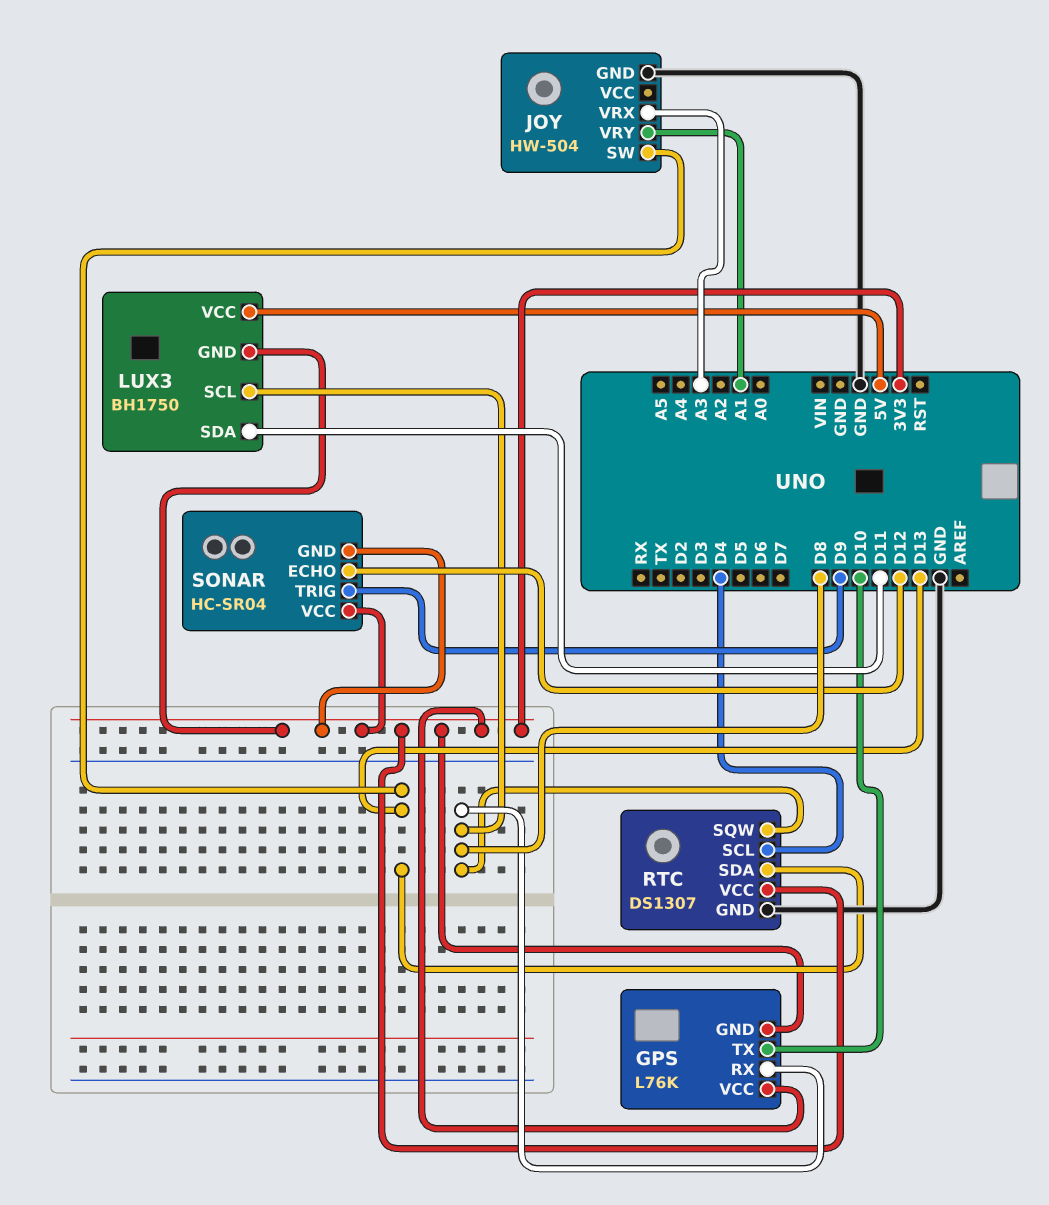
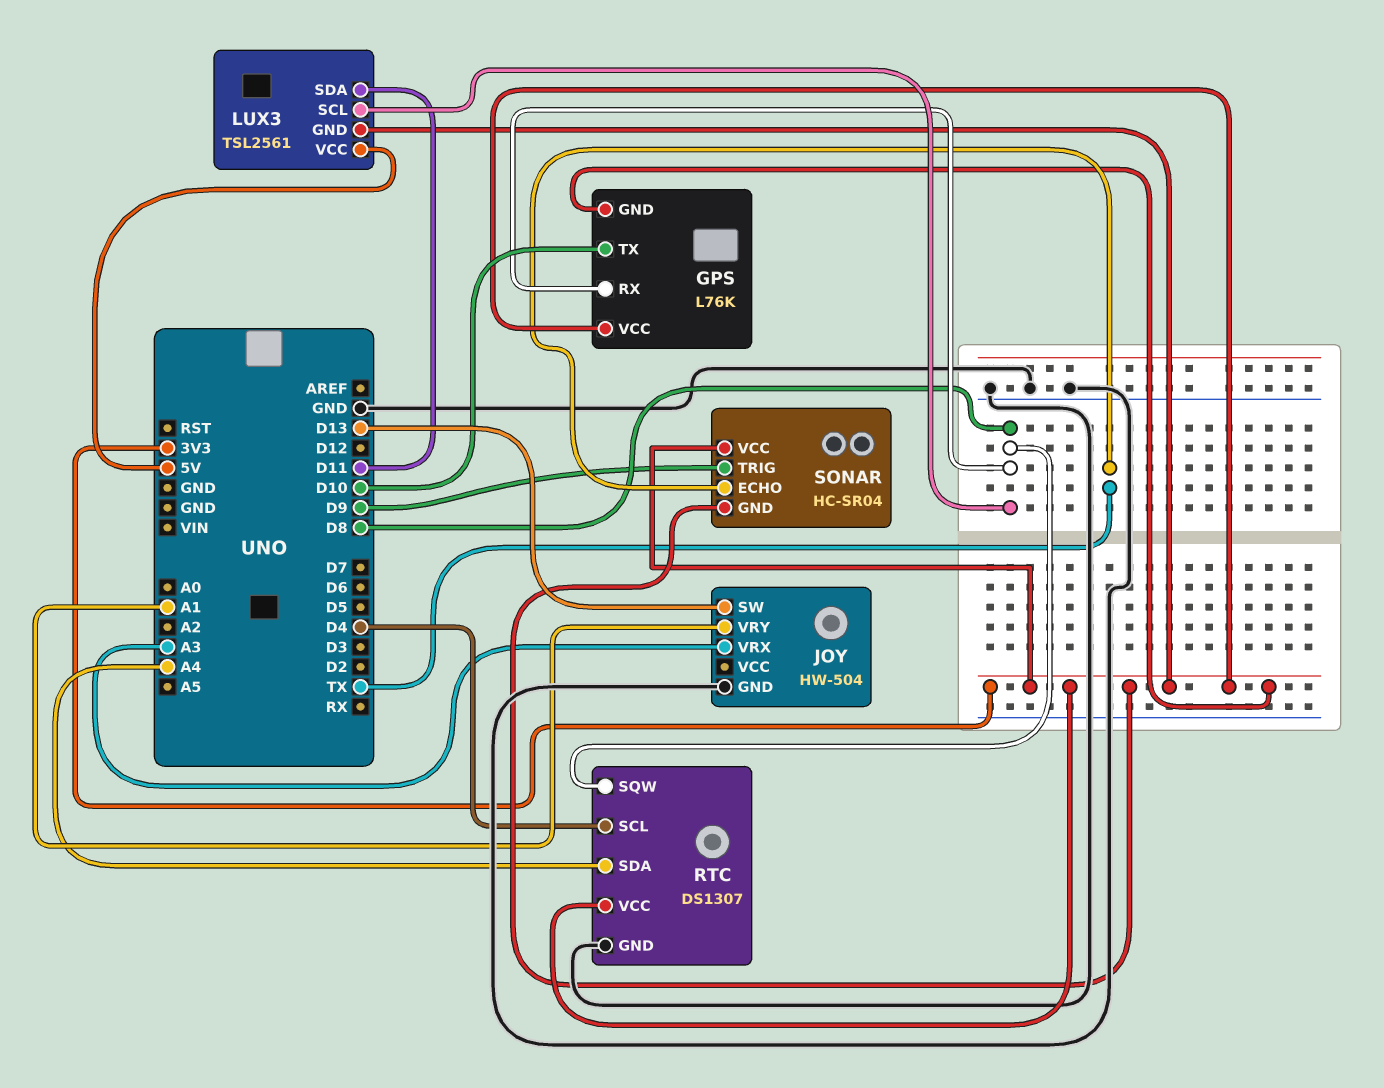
LUX3: BH1750 -> TSL2561
RTC pin SDA: D13 -> A4
SONAR pin ECHO: D12 -> TX

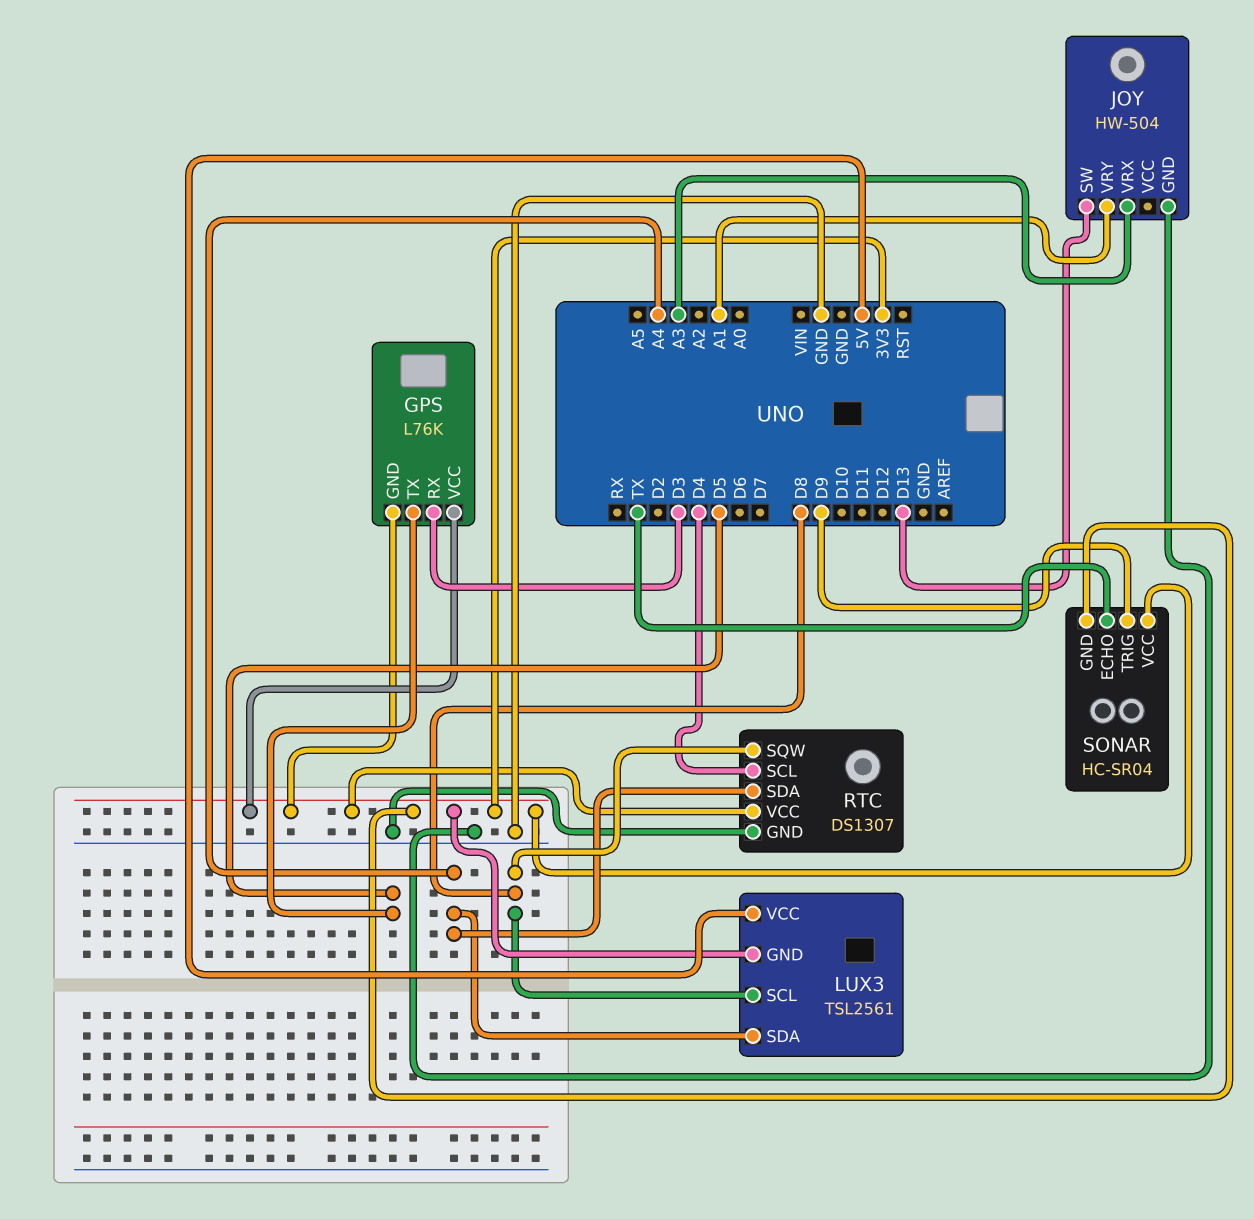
GPS pin RX: D8 -> D3
GPS pin TX: D10 -> D5
LUX3 pin SDA: D11 -> A4

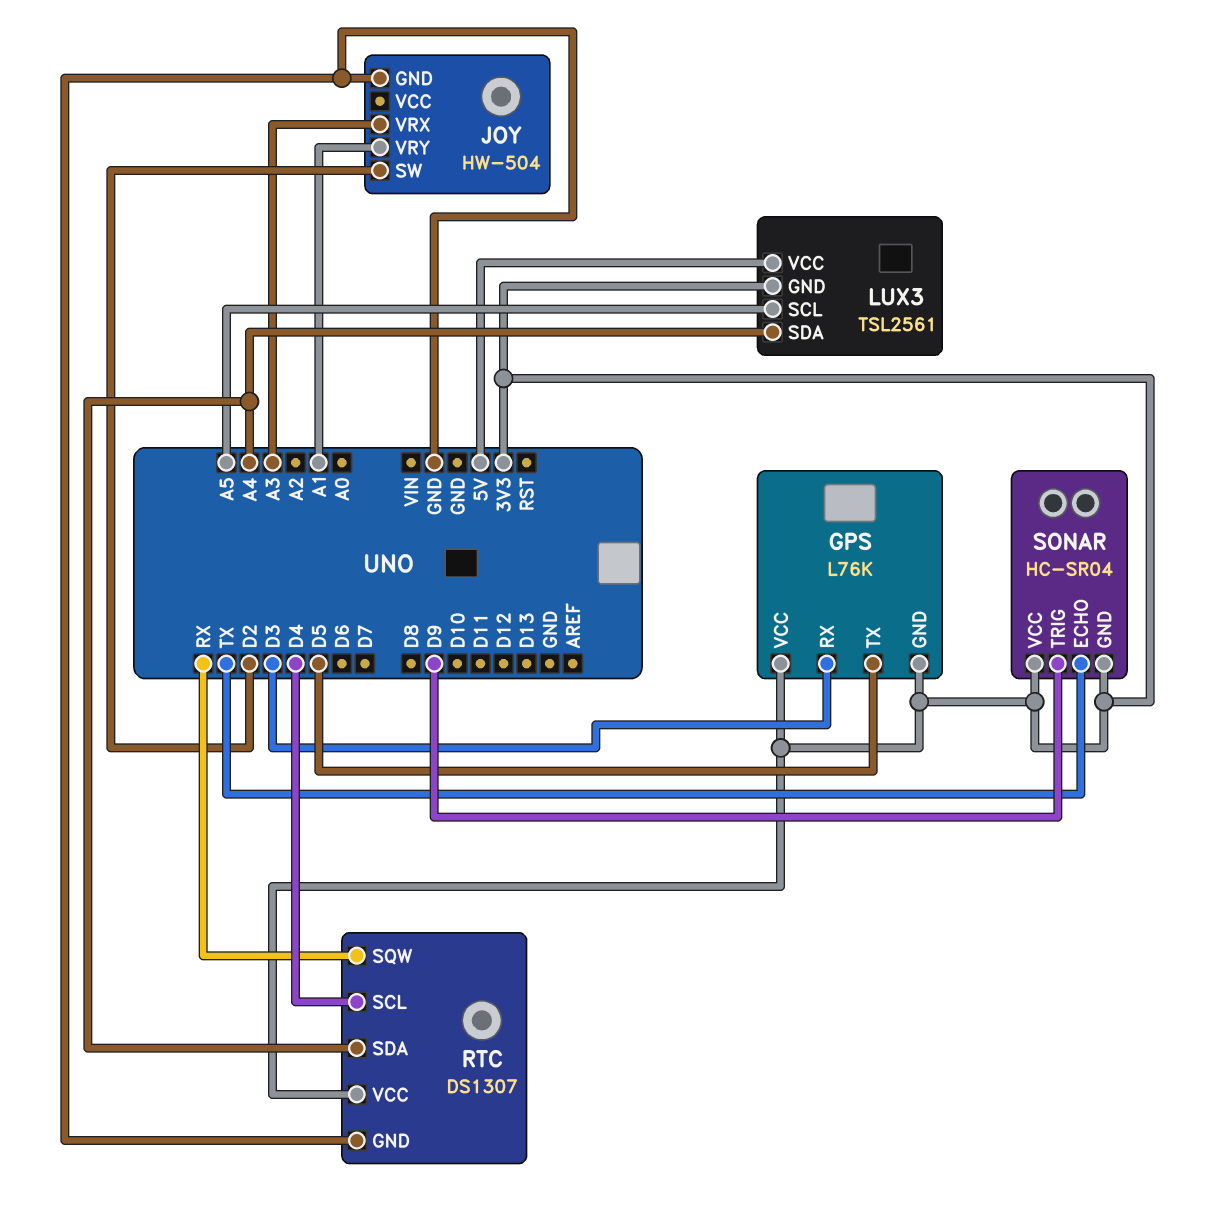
JOY pin SW: D13 -> D2
LUX3 pin SCL: D8 -> A5
RTC pin SQW: D8 -> RX

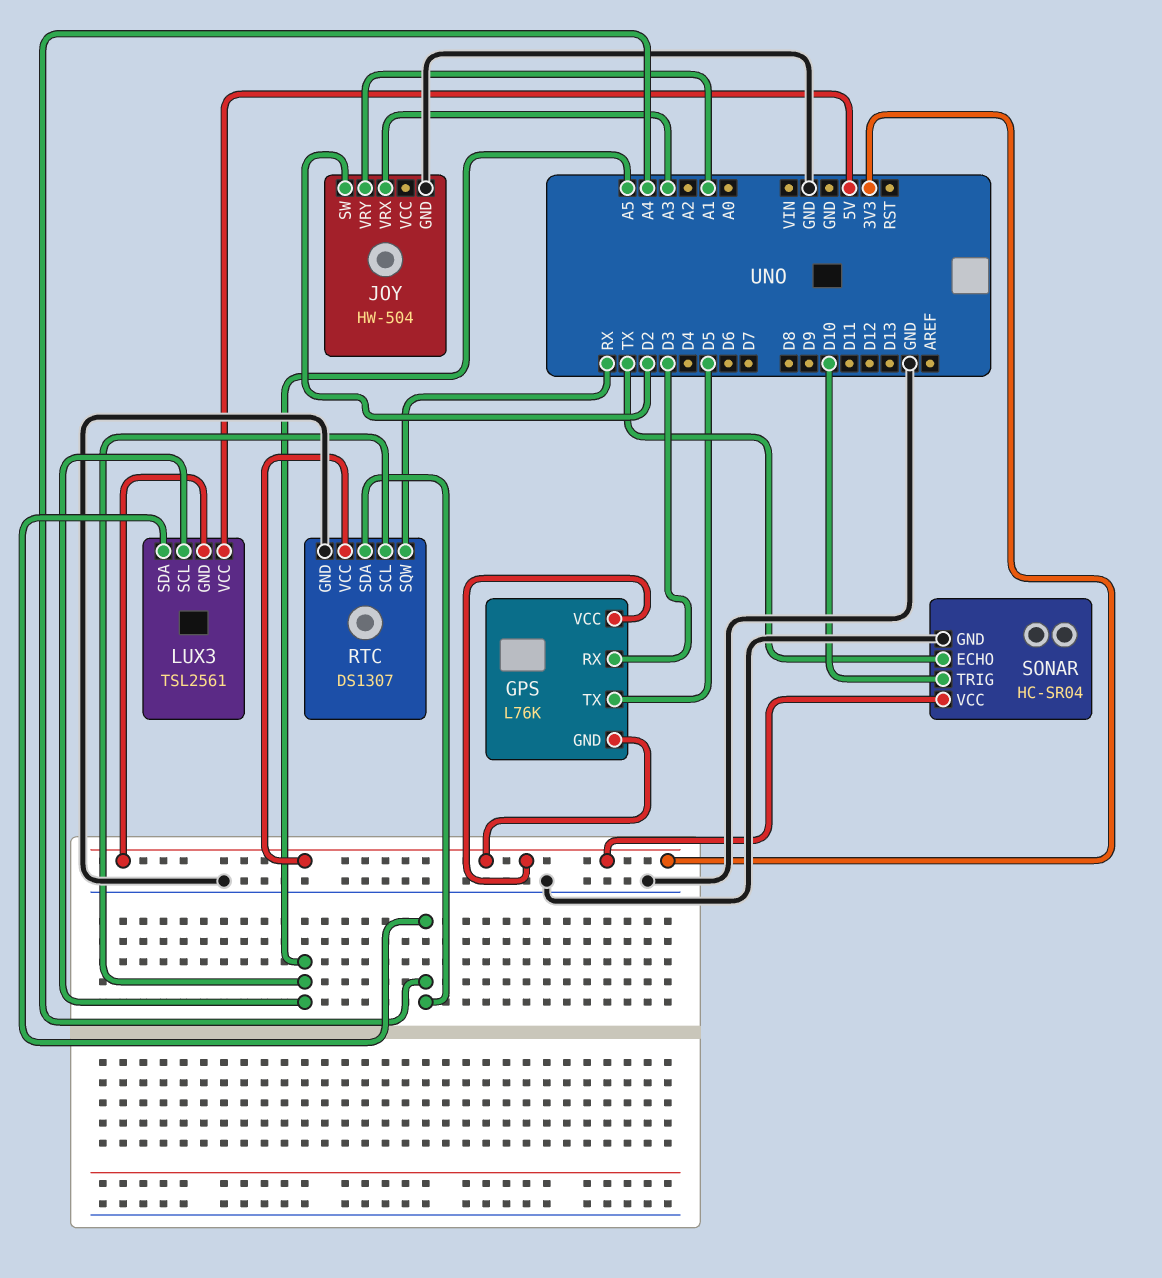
RTC pin SCL: D4 -> A5
SONAR pin GND: 3V3 -> GND
SONAR pin TRIG: D9 -> D10

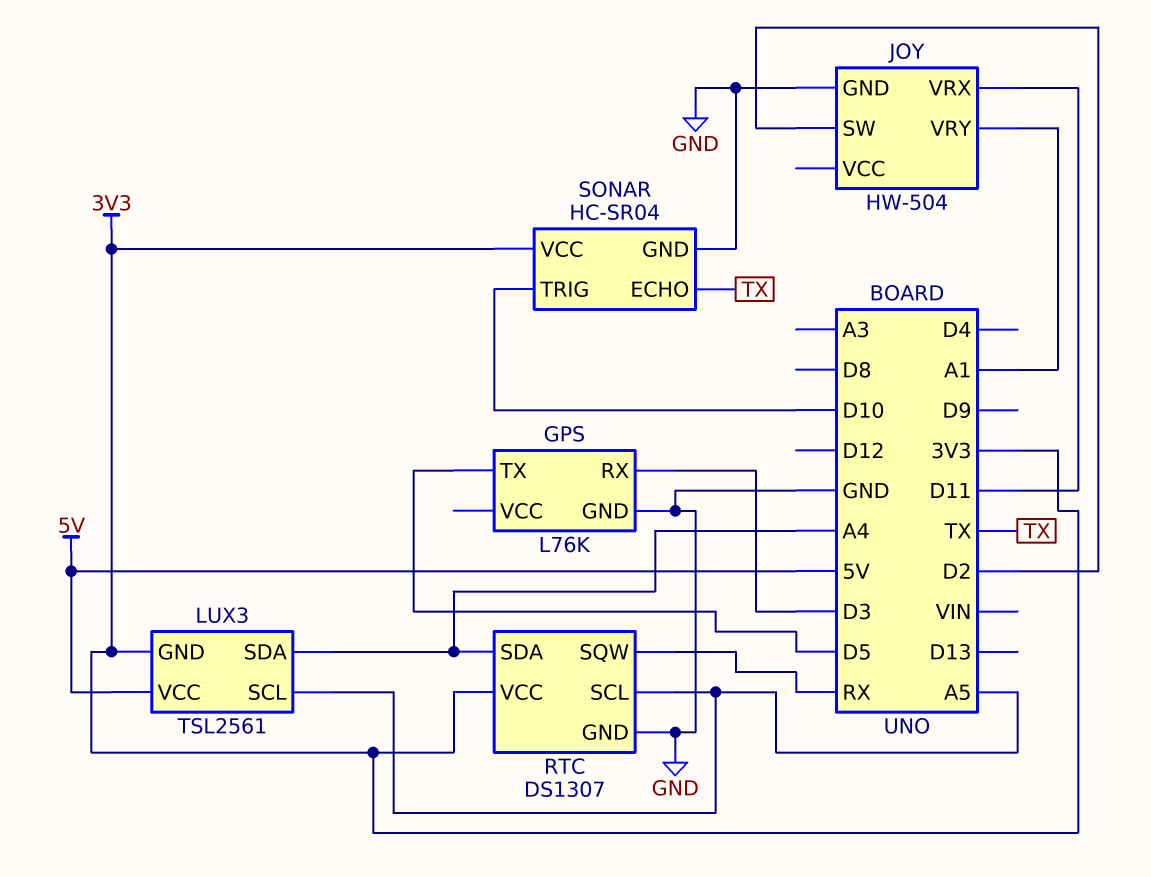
GPS pin GND: 3V3 -> GND
GPS pin VCC: 3V3 -> none
JOY pin VRX: A3 -> D11

